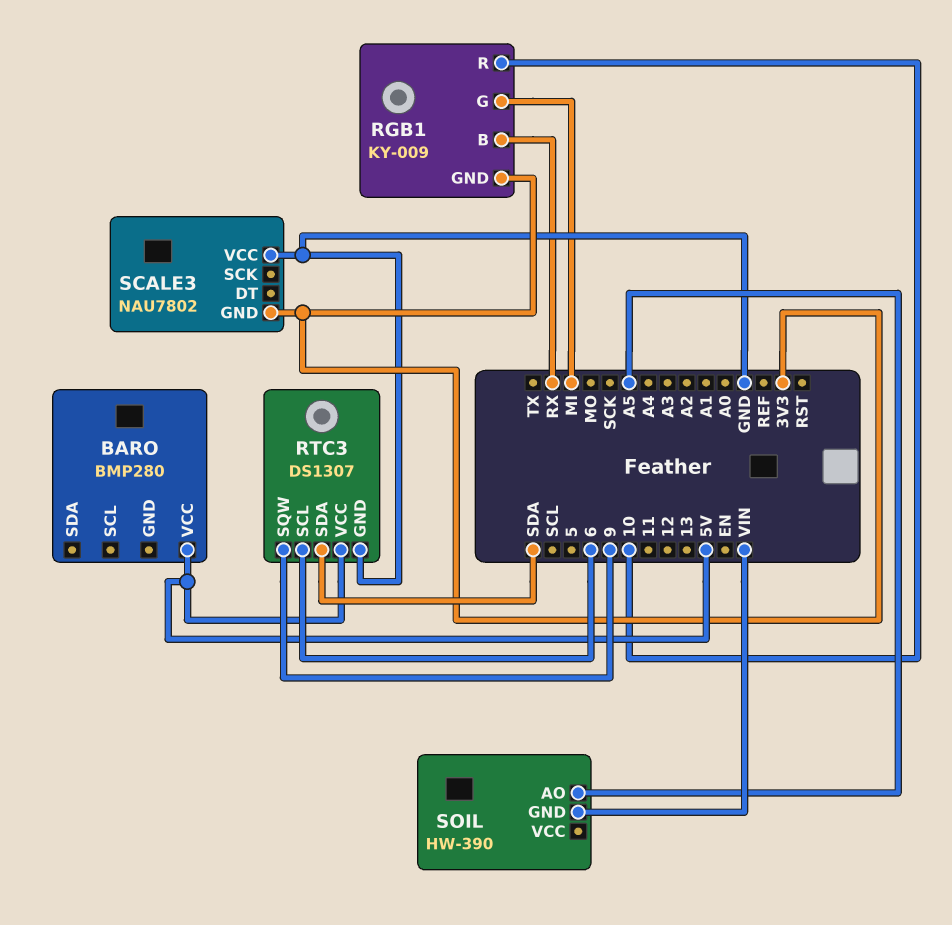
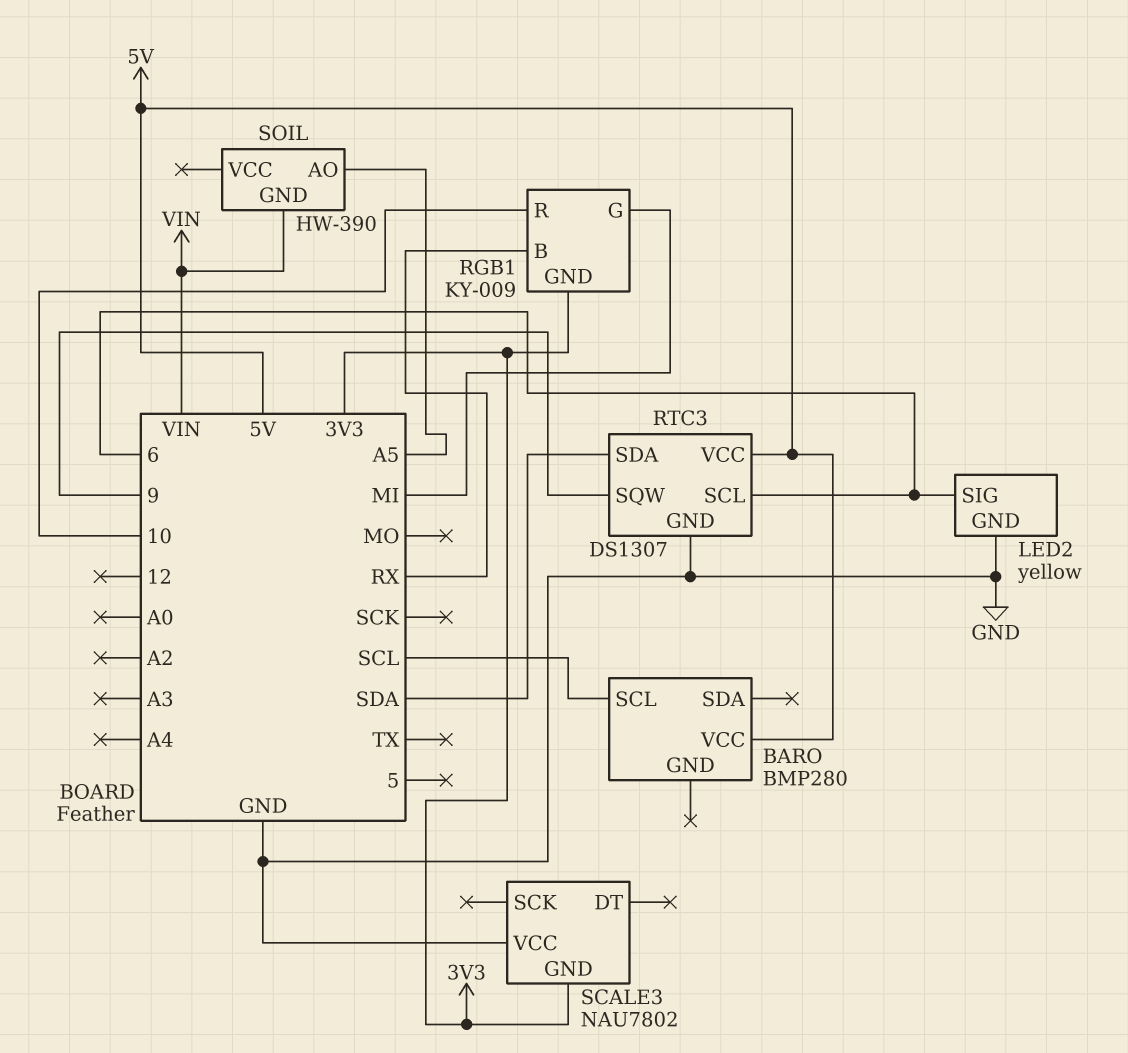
BARO pin SCL: none -> SCL
LED2: none -> yellow
LED2 pin GND: none -> GND
LED2 pin SIG: none -> 6

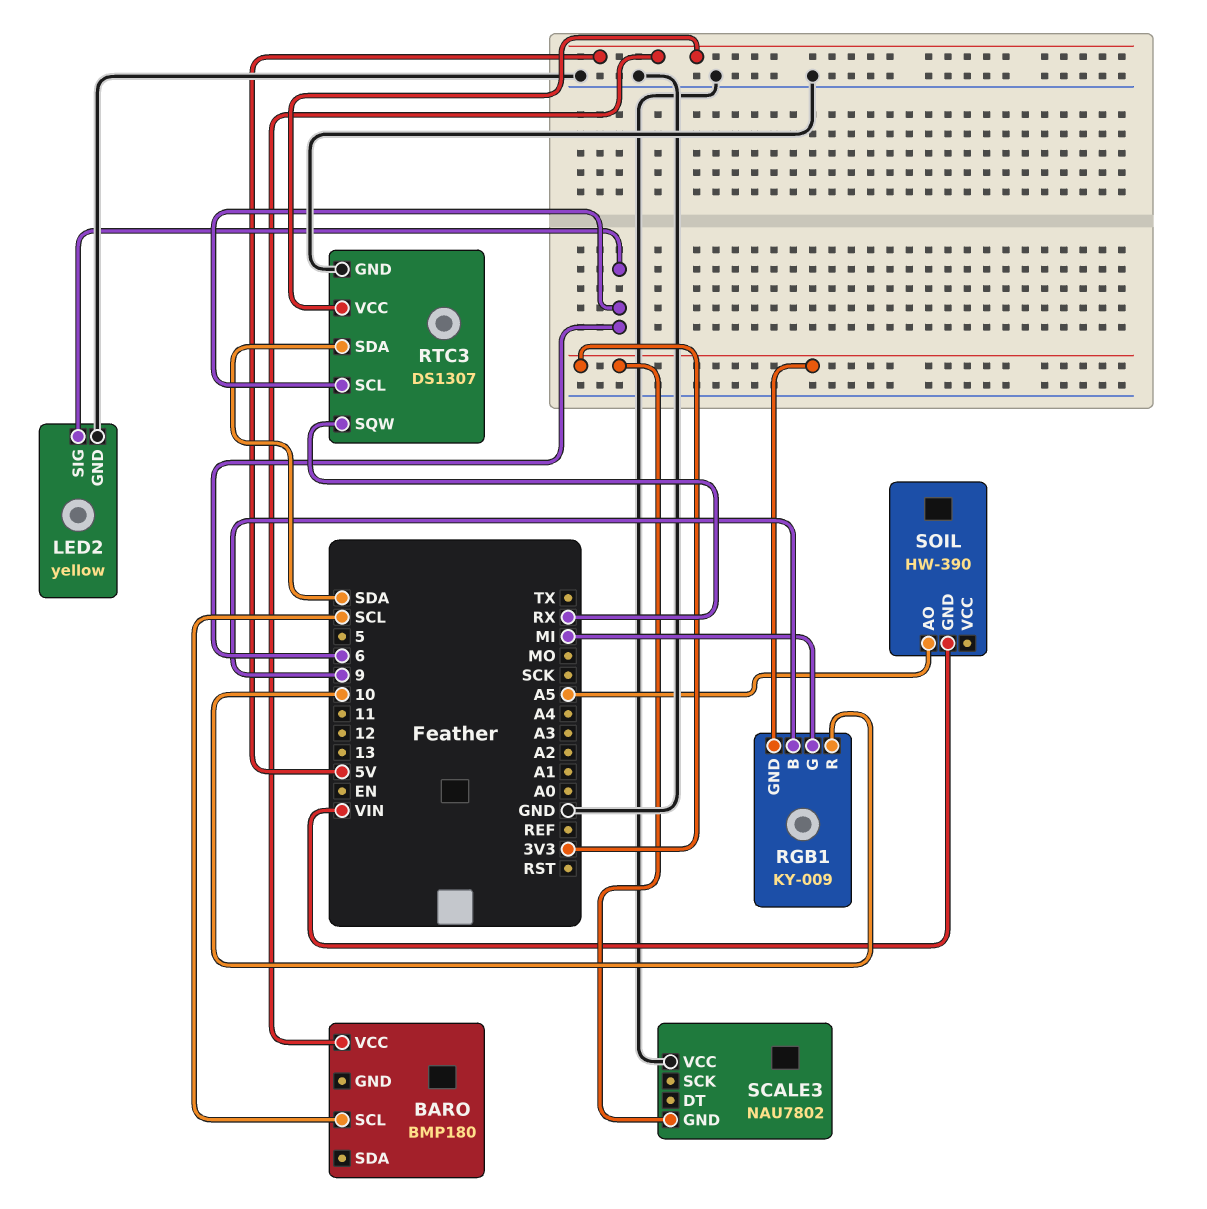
BARO: BMP280 -> BMP180
RGB1 pin B: RX -> 9
RTC3 pin SQW: 9 -> RX

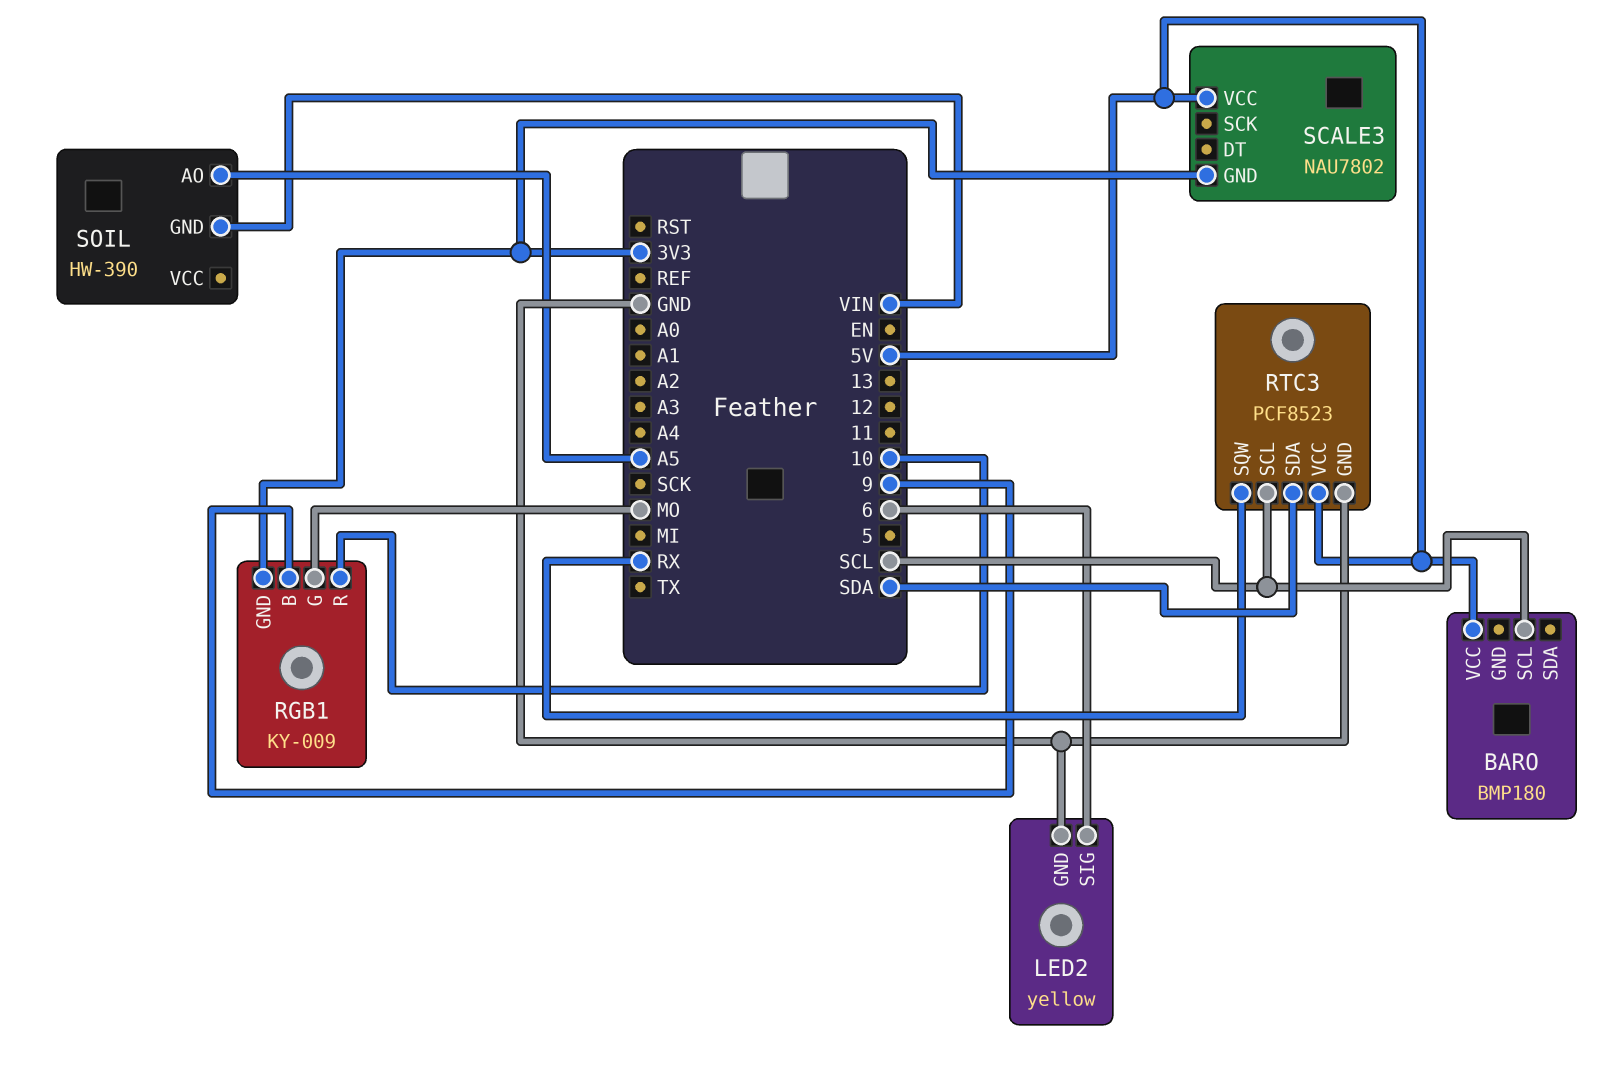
RGB1 pin G: MI -> MO
RTC3: DS1307 -> PCF8523
RTC3 pin SCL: 6 -> SCL
SCALE3 pin VCC: GND -> 5V

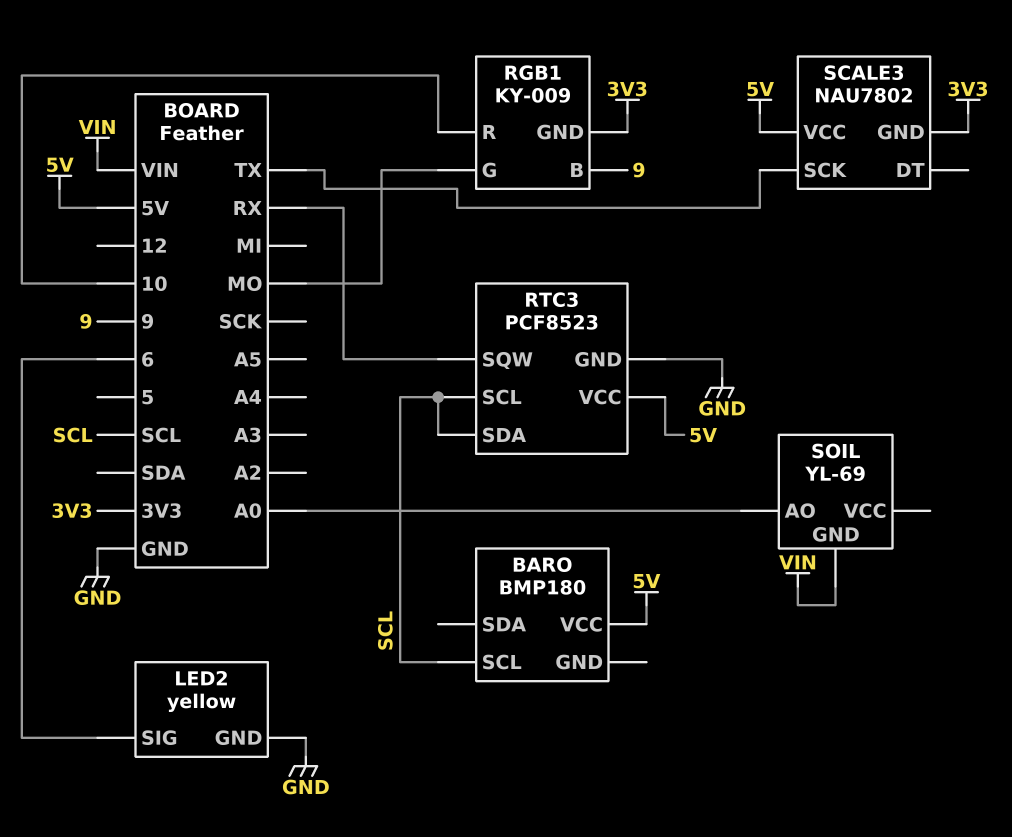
RTC3 pin SDA: SDA -> SCL
SCALE3 pin SCK: none -> TX
SOIL: HW-390 -> YL-69
SOIL pin AO: A5 -> A0

